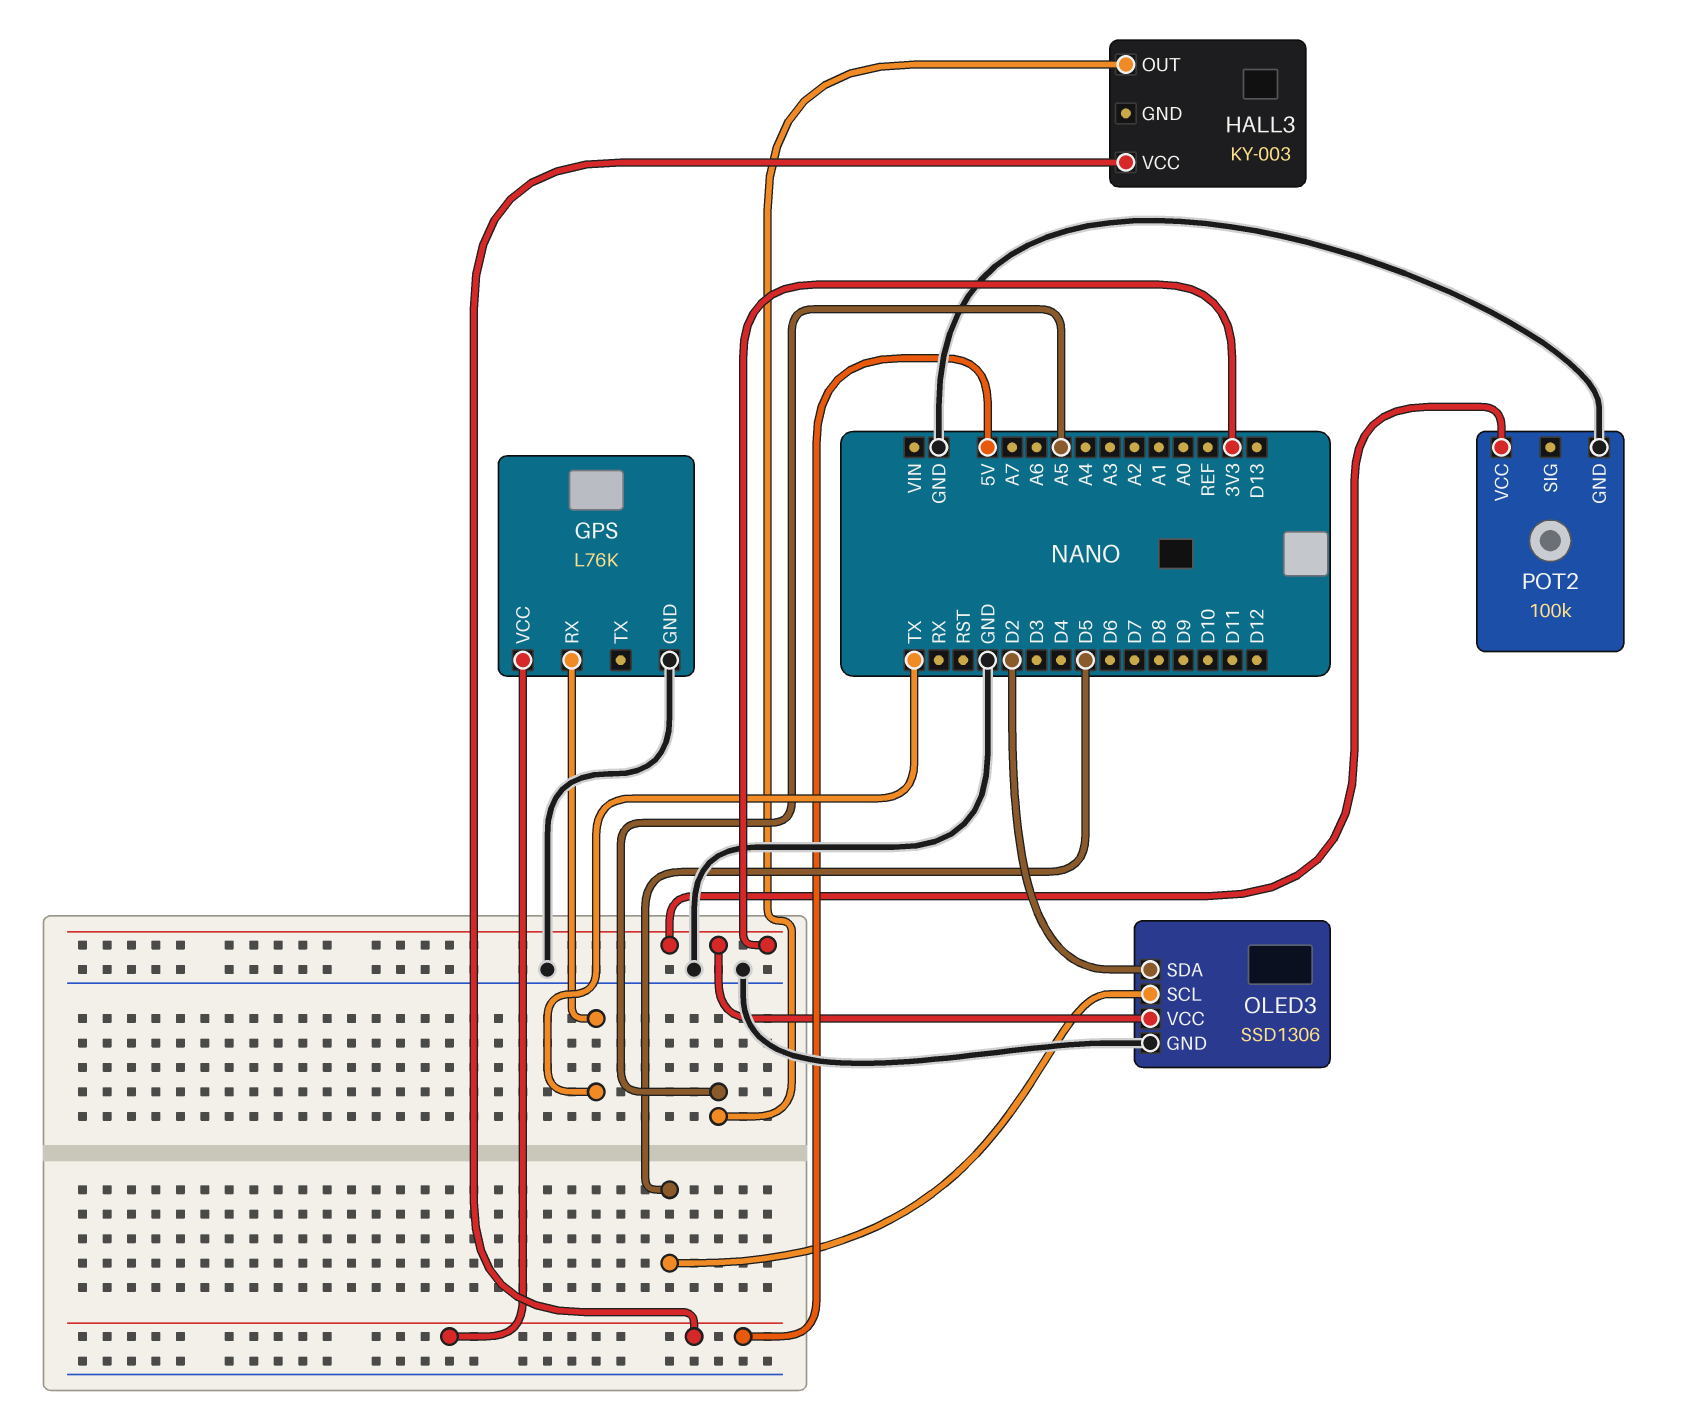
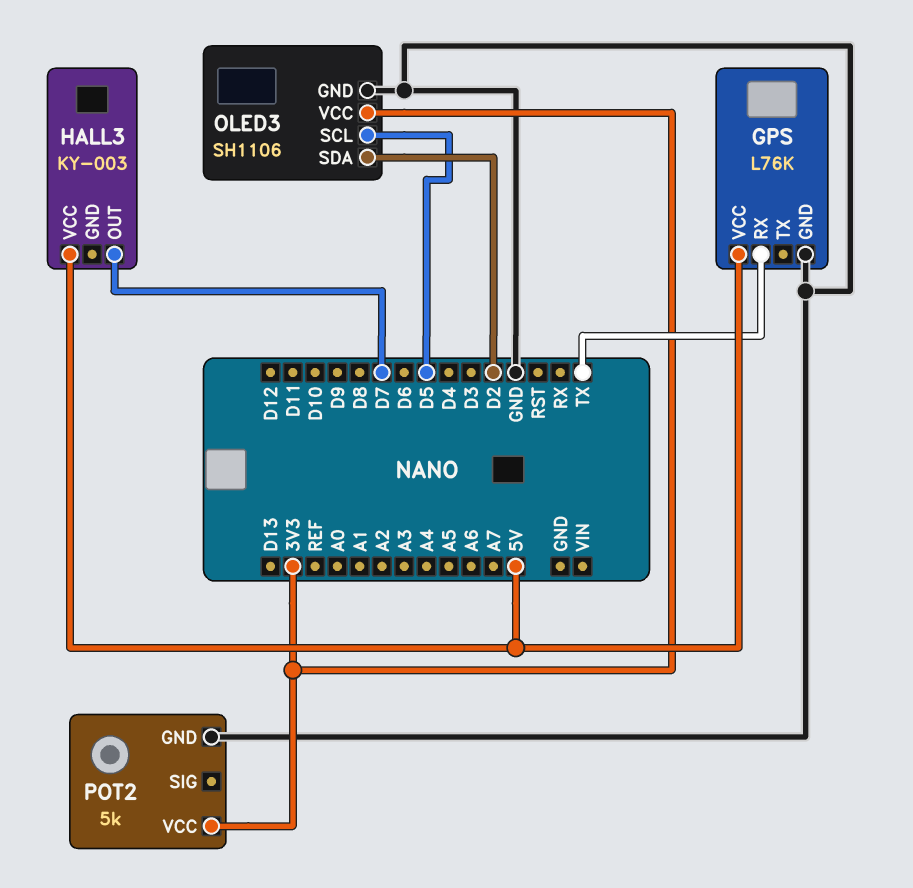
HALL3 pin OUT: A5 -> D7
OLED3: SSD1306 -> SH1106
POT2: 100k -> 5k

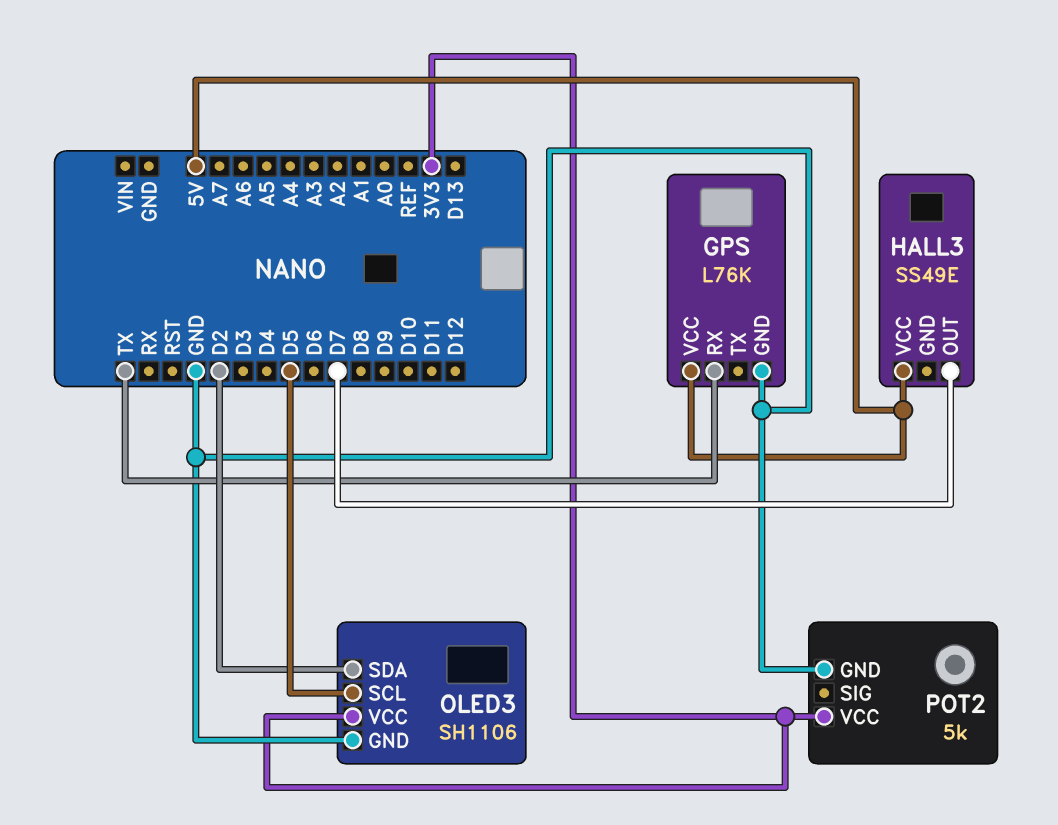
HALL3: KY-003 -> SS49E

